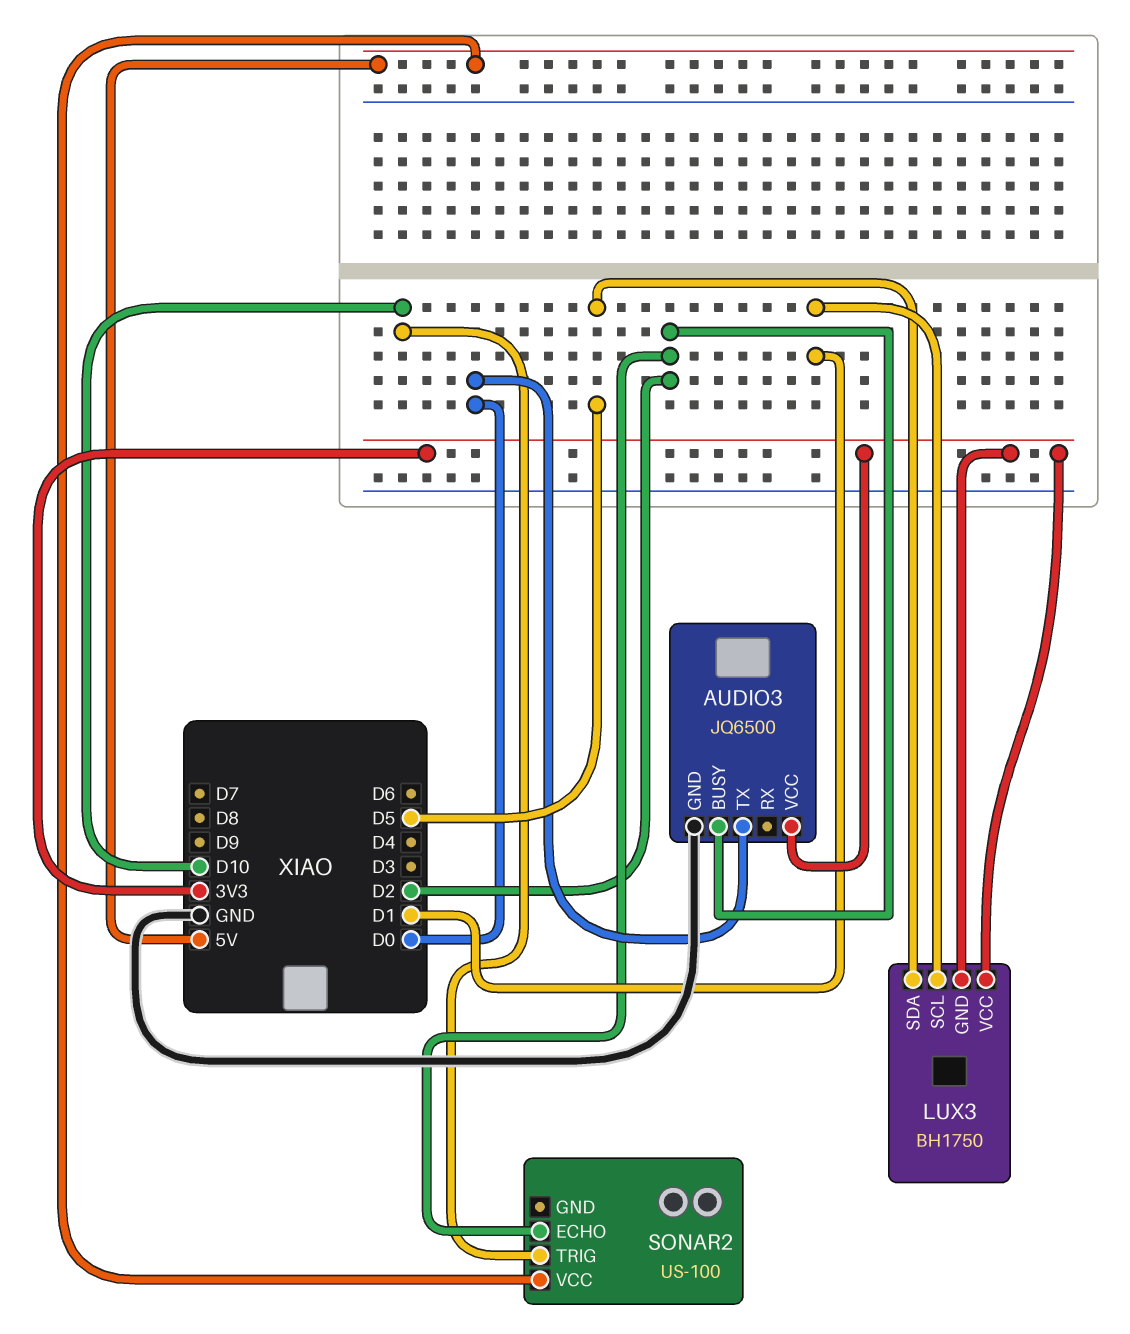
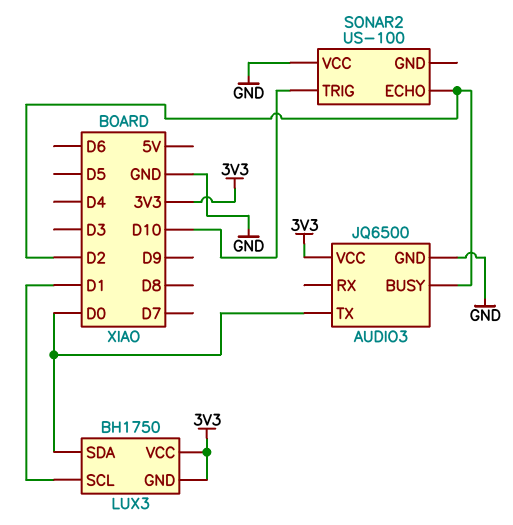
LUX3 pin SDA: D5 -> D0
SONAR2 pin VCC: 5V -> GND

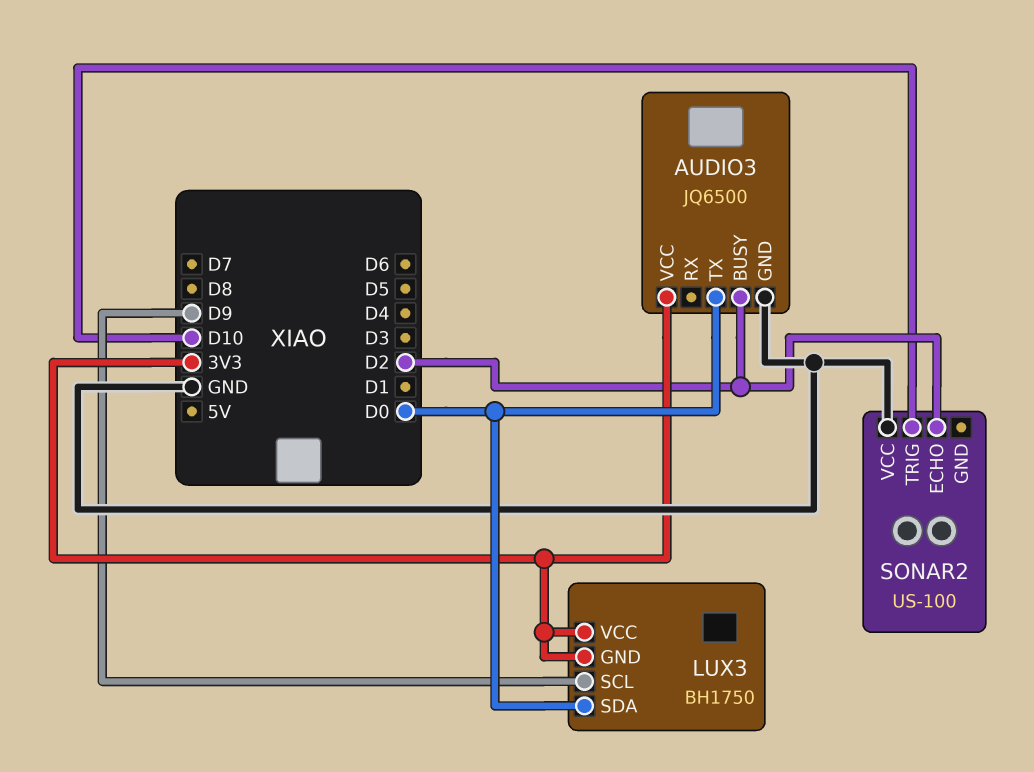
LUX3 pin SCL: D1 -> D9

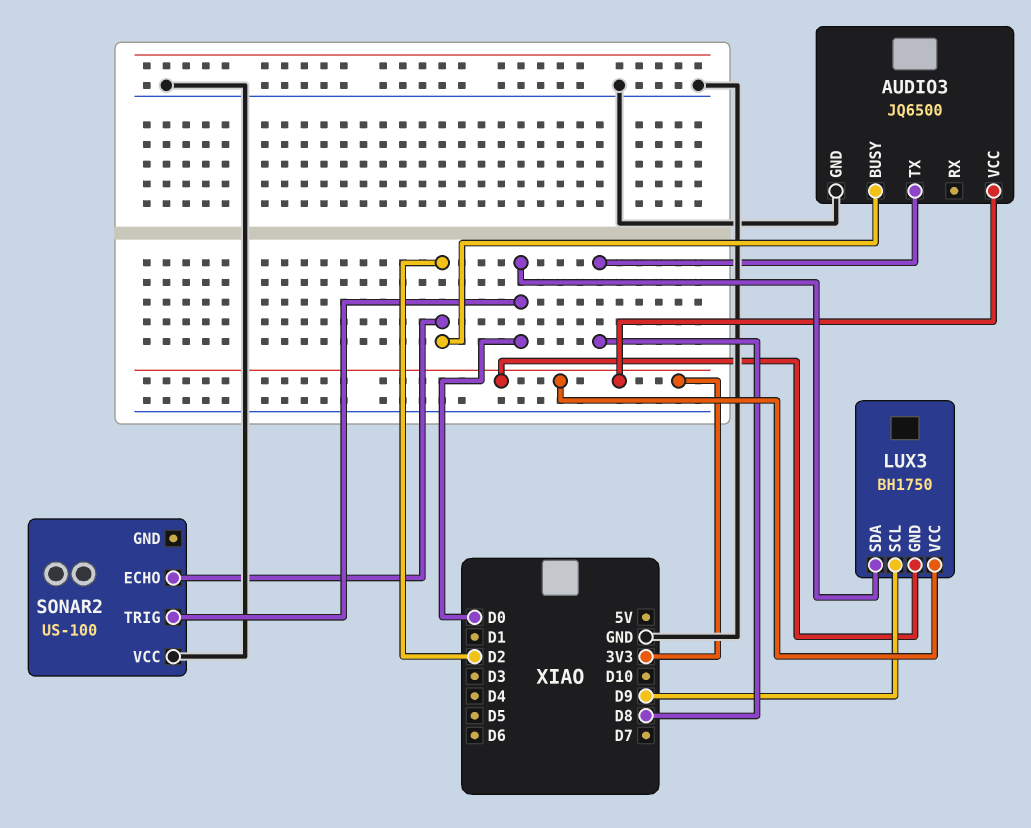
AUDIO3 pin TX: D0 -> D8
SONAR2 pin TRIG: D10 -> D0

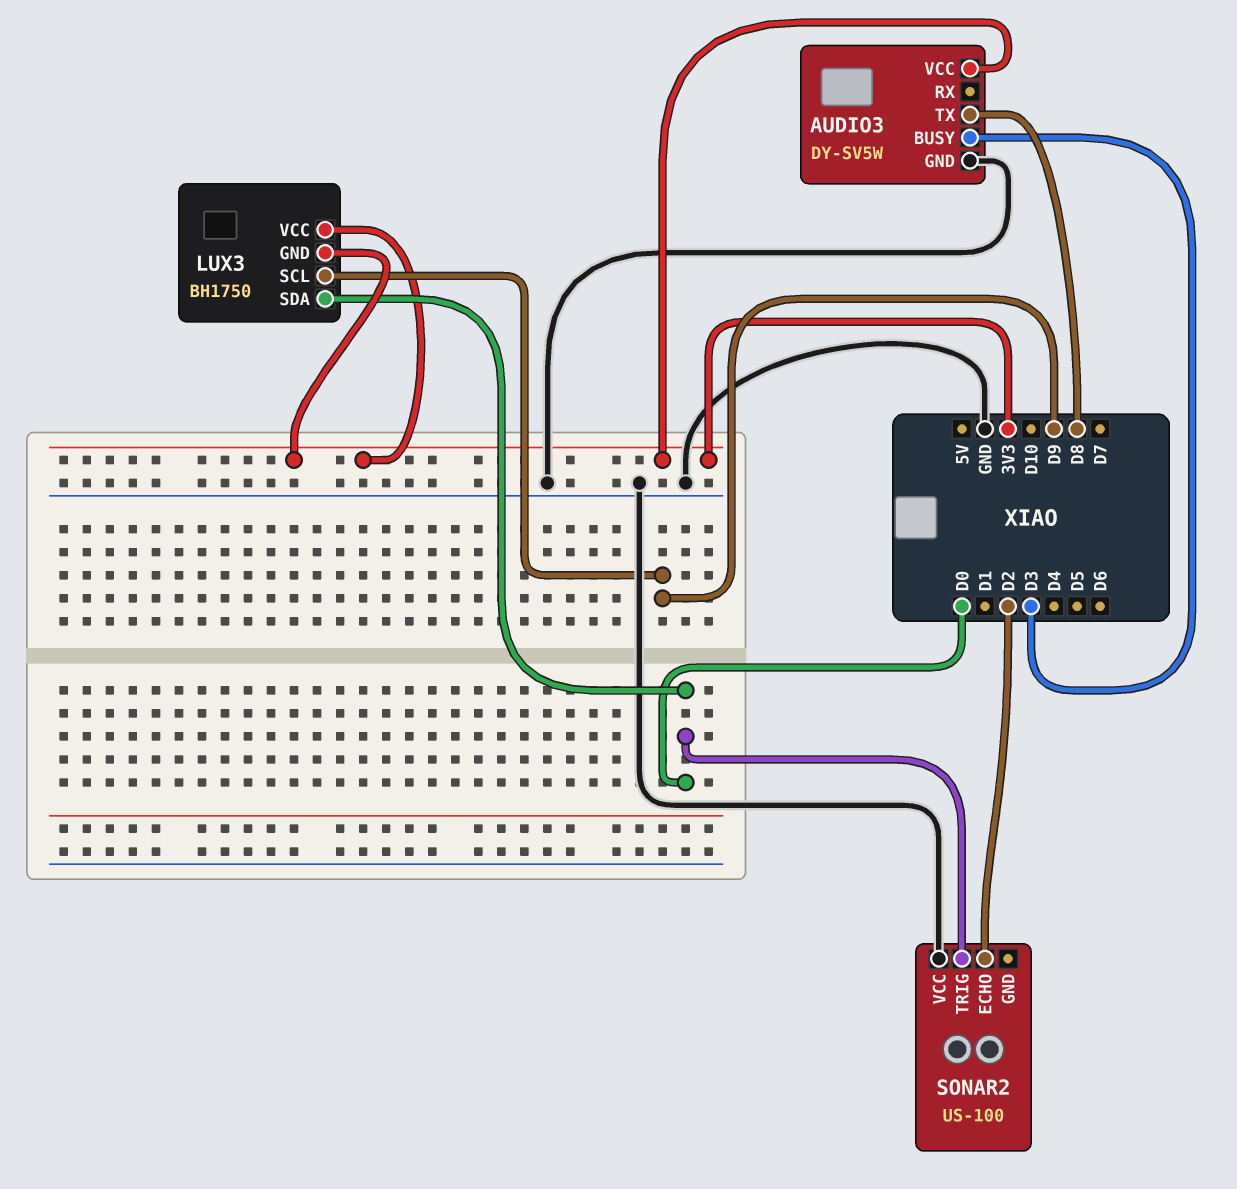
AUDIO3: JQ6500 -> DY-SV5W
AUDIO3 pin BUSY: D2 -> D3

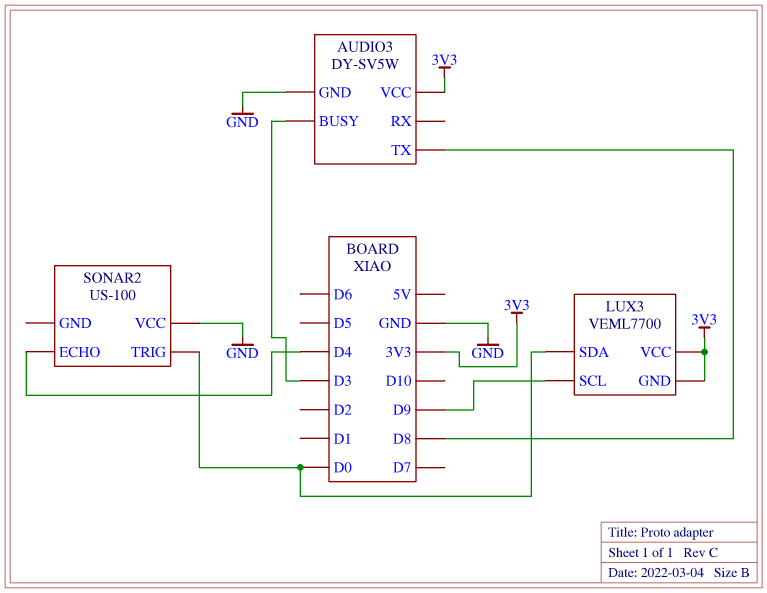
LUX3: BH1750 -> VEML7700
SONAR2 pin ECHO: D2 -> D4

